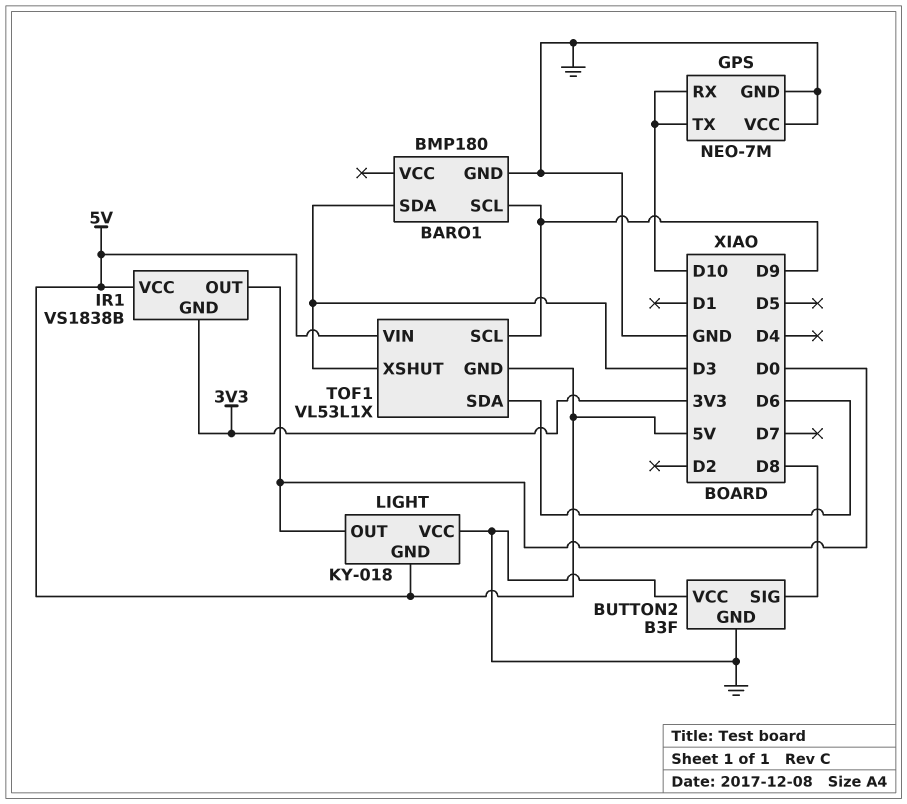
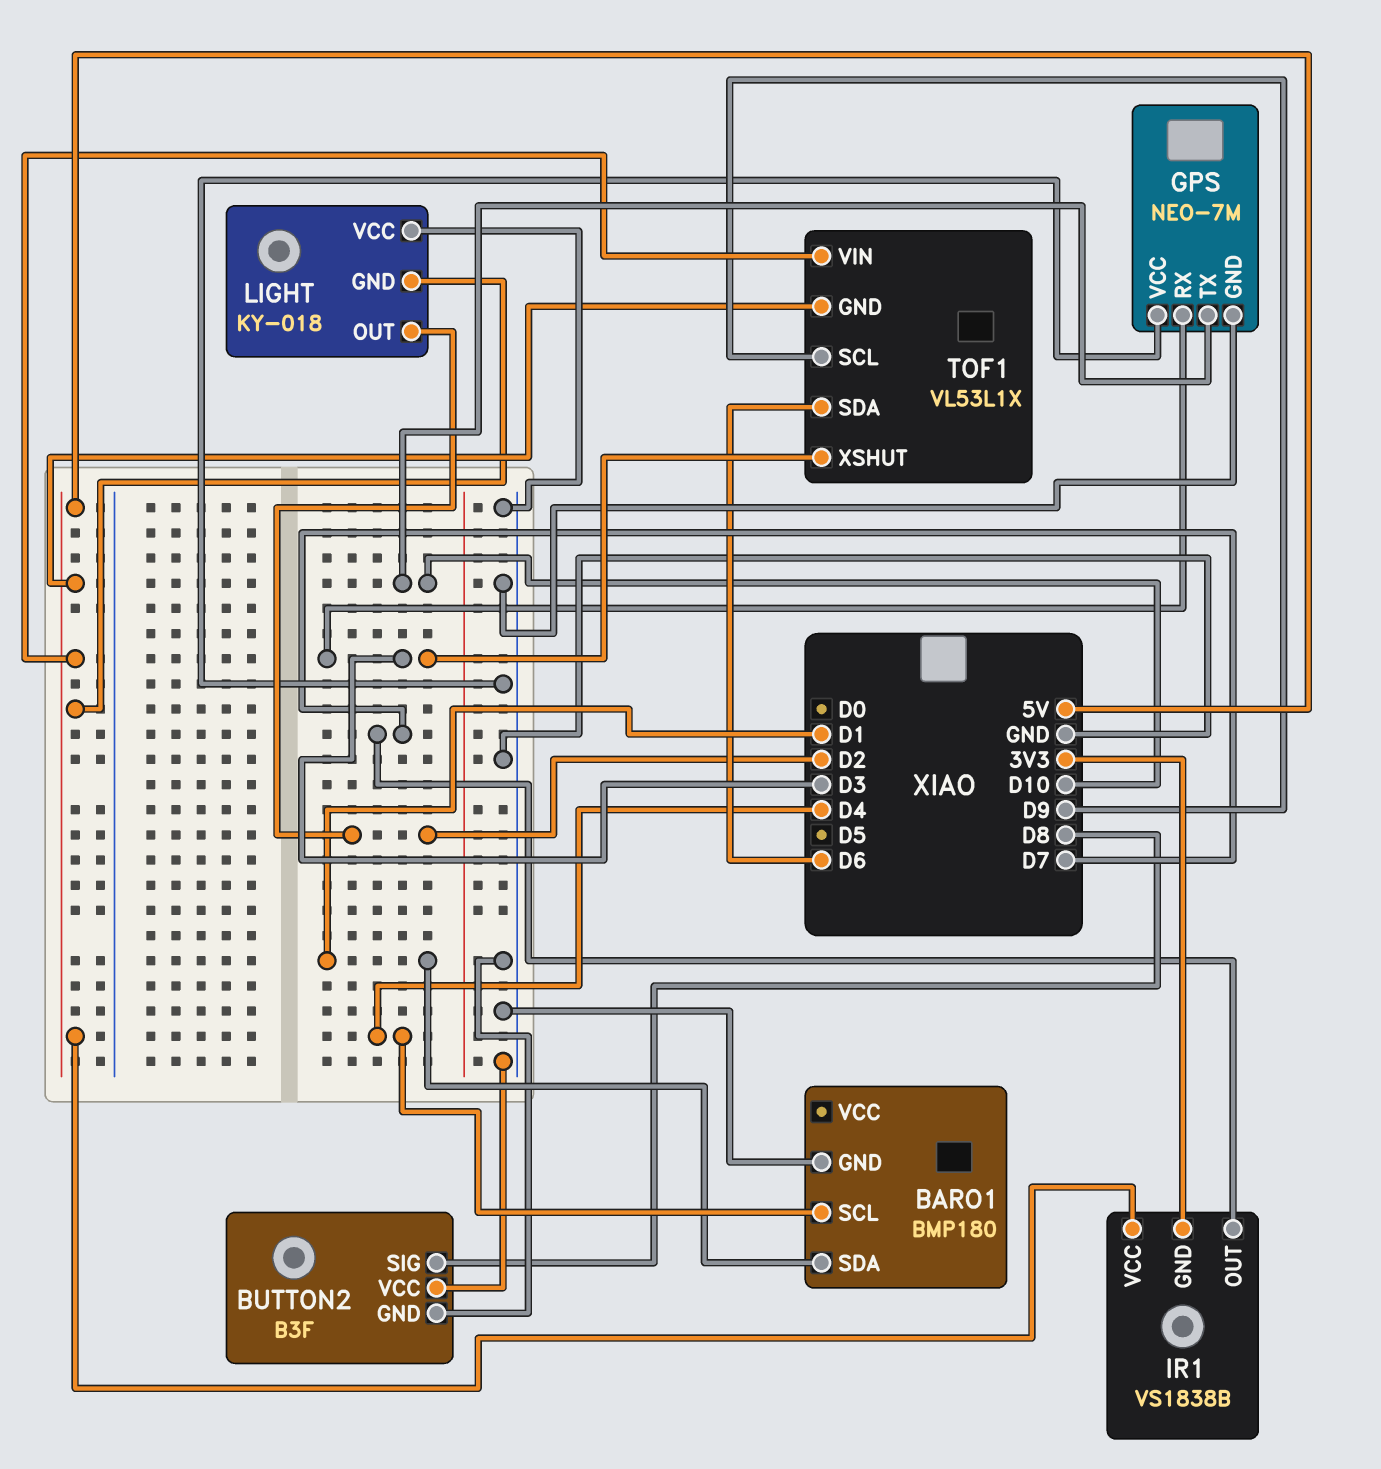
BARO1 pin SCL: D9 -> D4
BARO1 pin SDA: D3 -> D1
GPS pin RX: D10 -> D3
IR1 pin OUT: D0 -> D7
LIGHT pin OUT: D0 -> D2

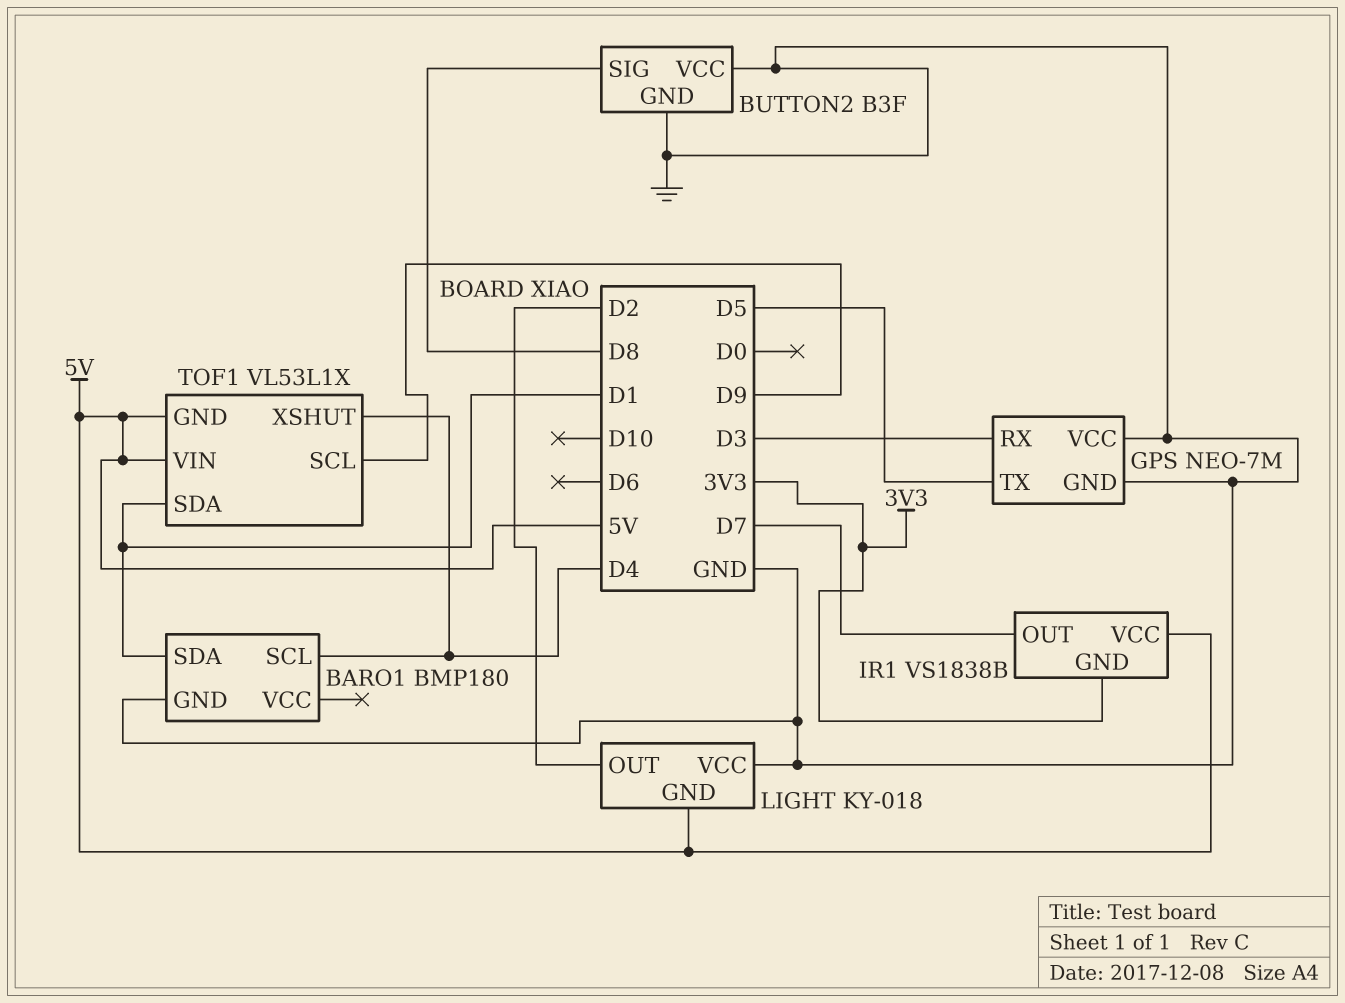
GPS pin TX: D10 -> D5
TOF1 pin SDA: D6 -> D1
TOF1 pin XSHUT: D3 -> D4

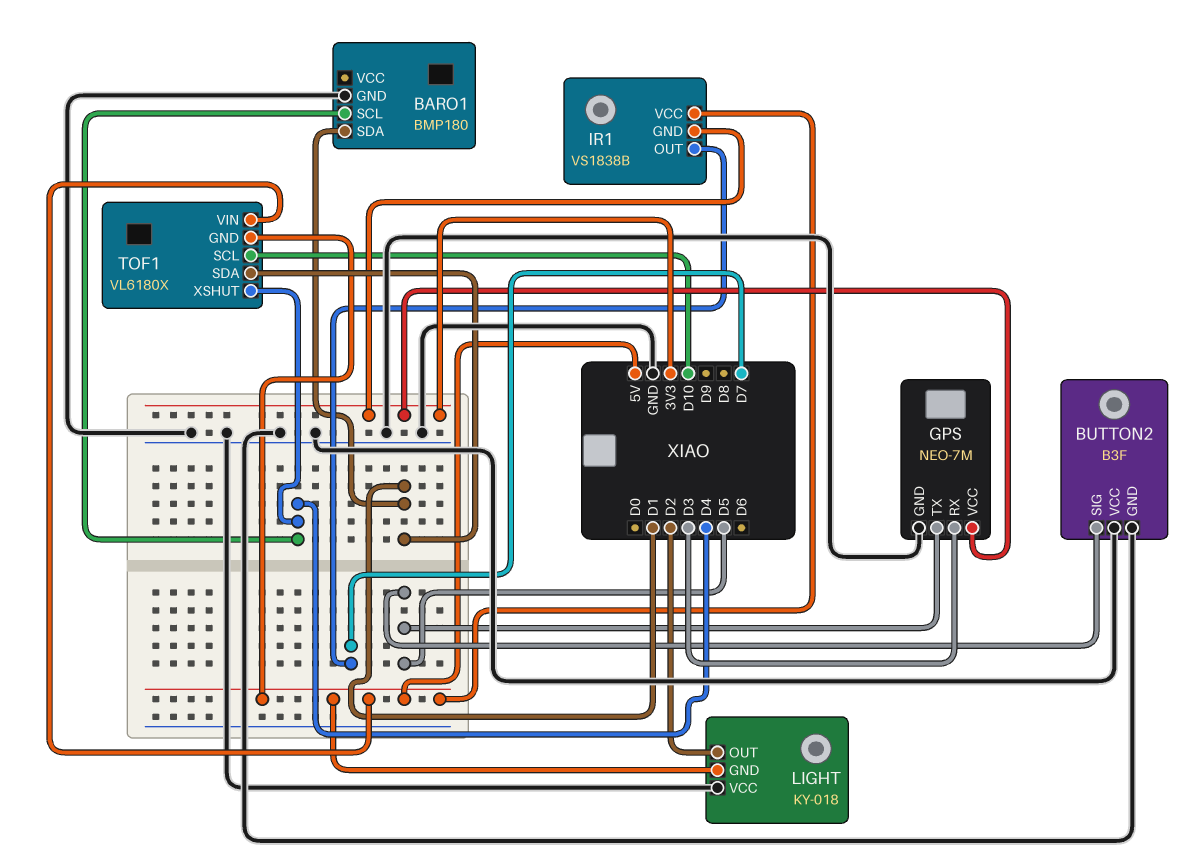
BUTTON2 pin SIG: D8 -> D5
GPS pin VCC: GND -> 3V3
TOF1: VL53L1X -> VL6180X
TOF1 pin SCL: D9 -> D10

